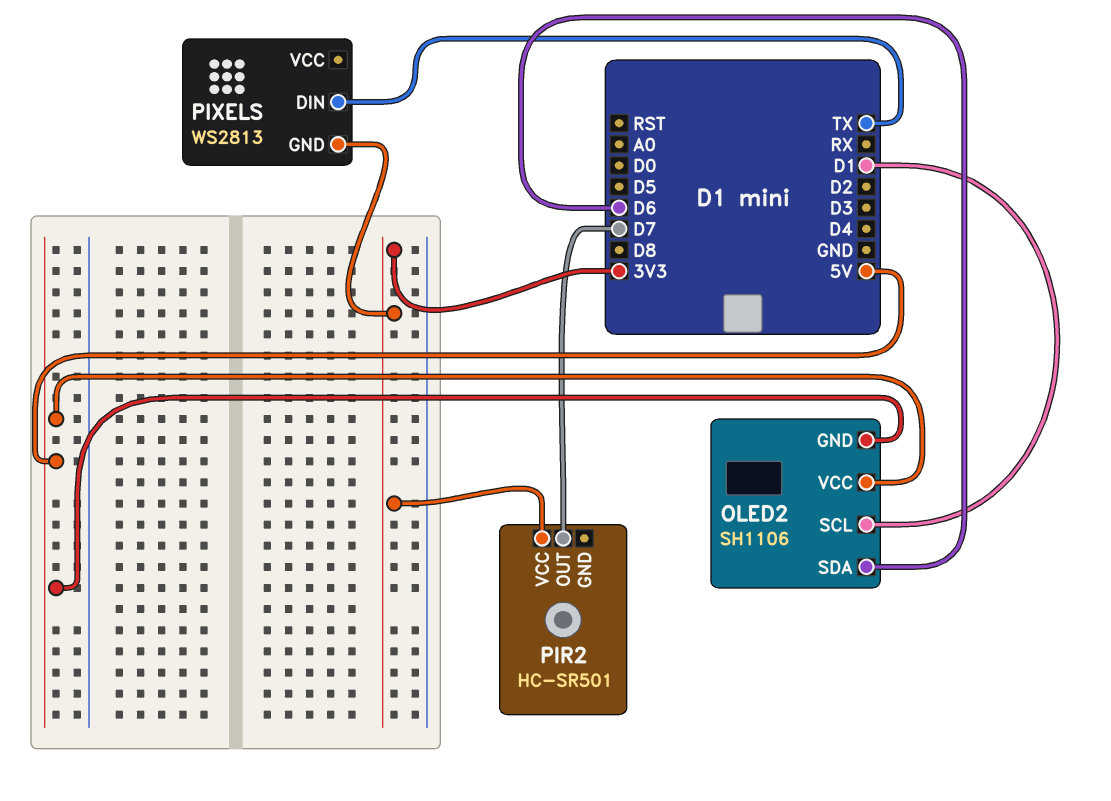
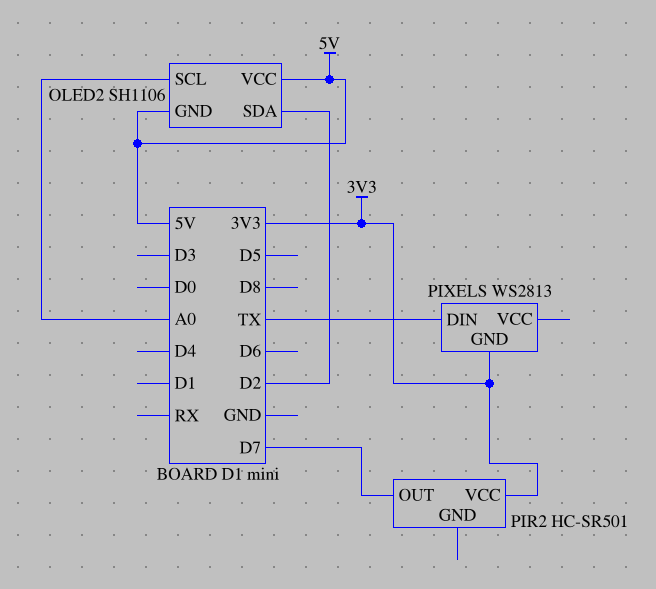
OLED2 pin SCL: D1 -> A0
OLED2 pin SDA: D6 -> D2

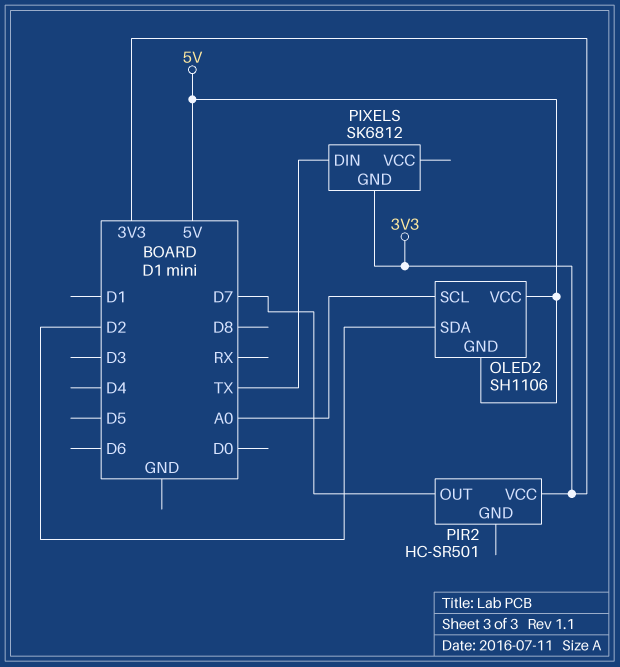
PIXELS: WS2813 -> SK6812

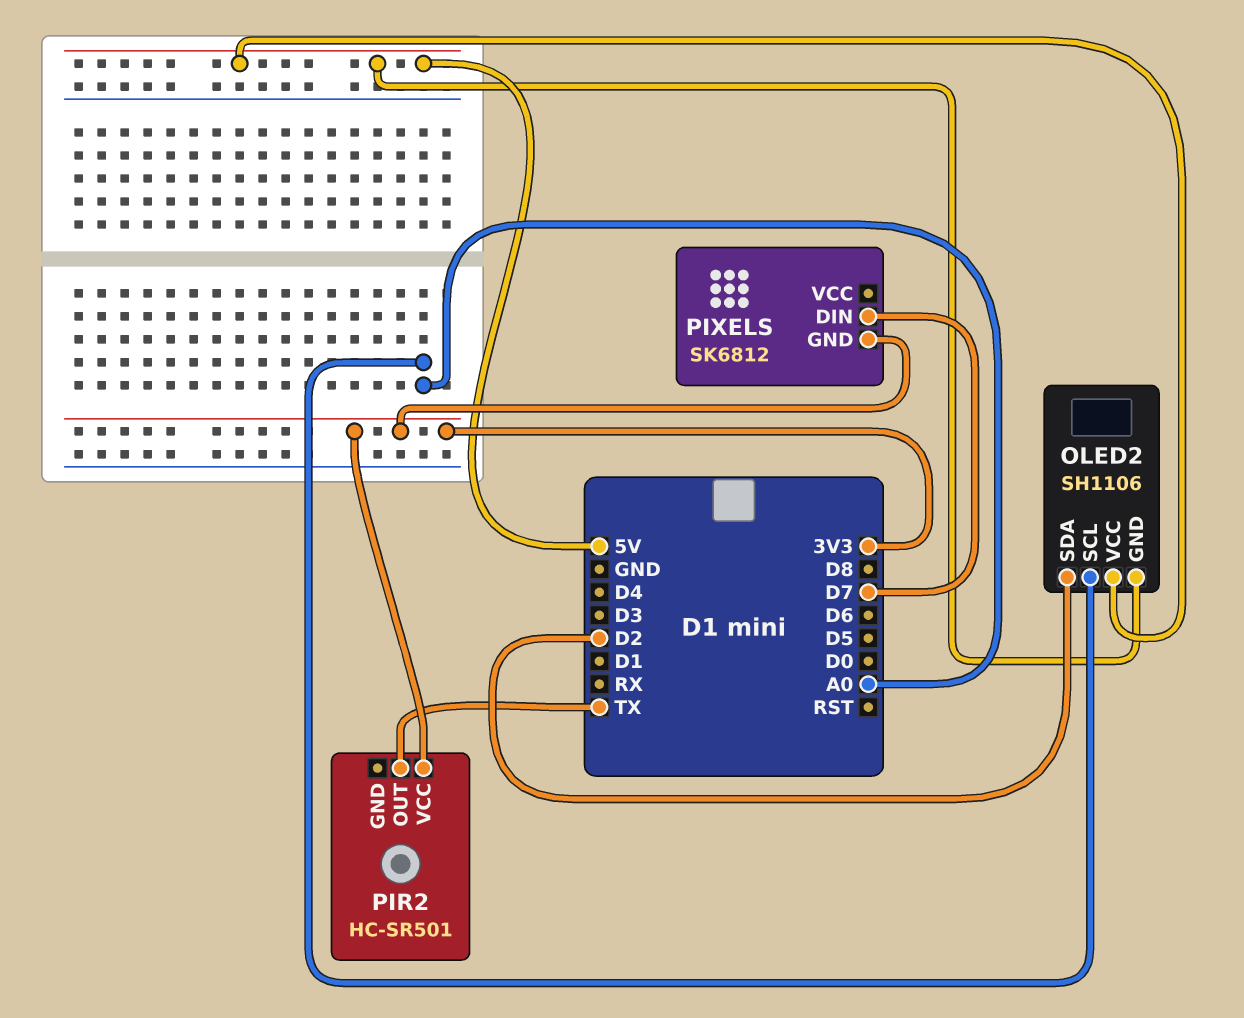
PIR2 pin OUT: D7 -> TX
PIXELS pin DIN: TX -> D7

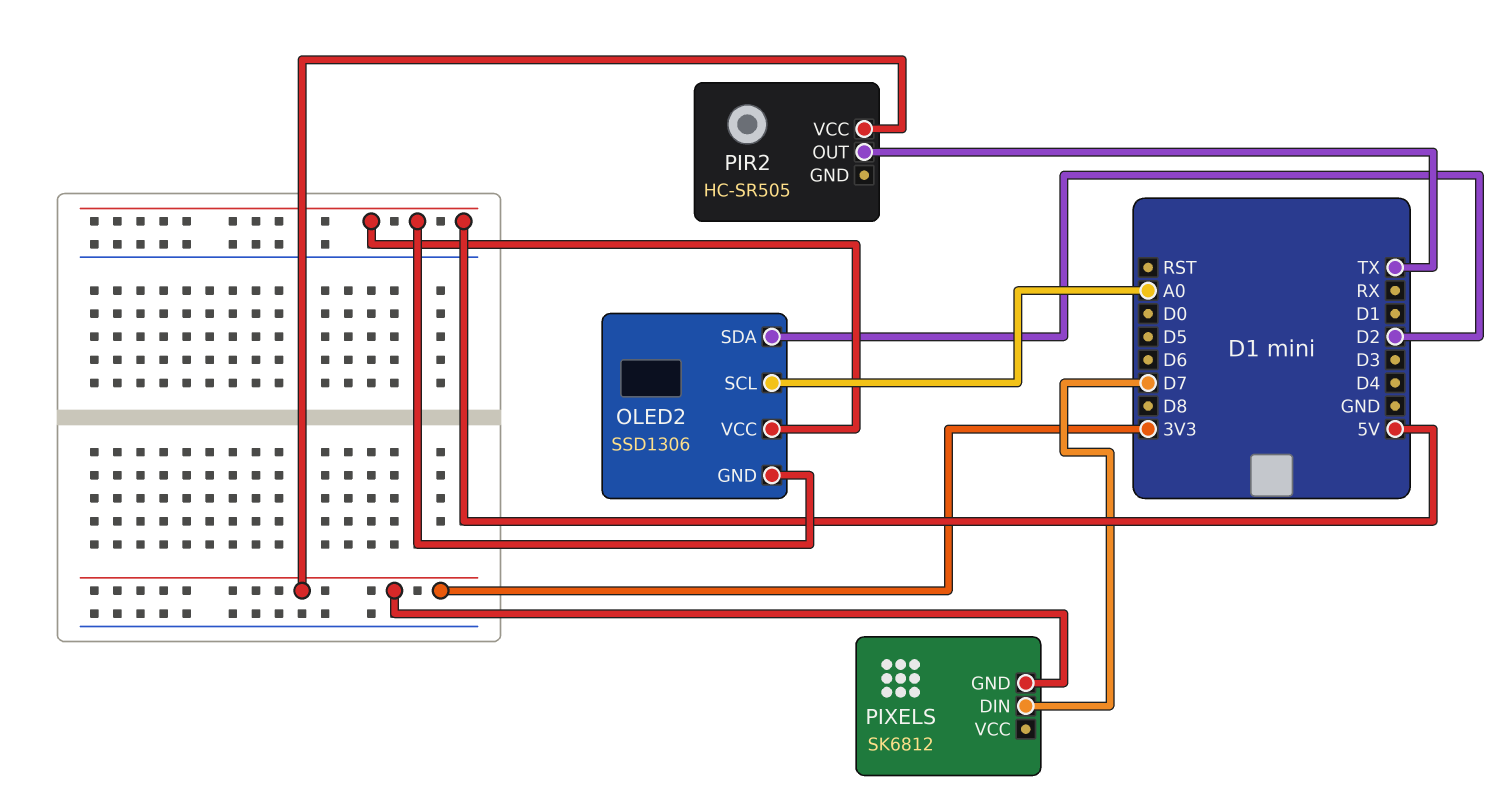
OLED2: SH1106 -> SSD1306
PIR2: HC-SR501 -> HC-SR505

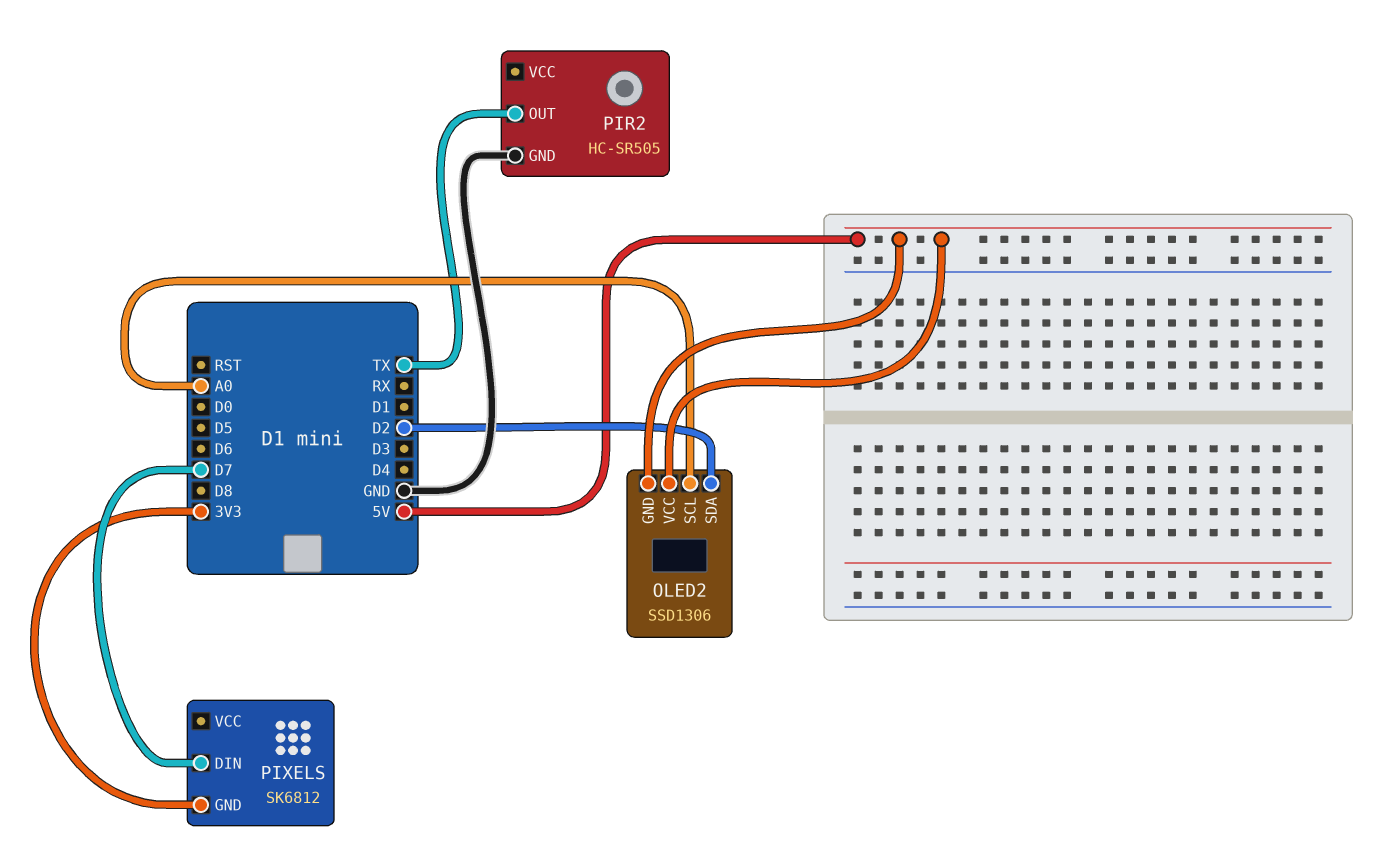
PIR2 pin GND: none -> GND
PIR2 pin VCC: 3V3 -> none

